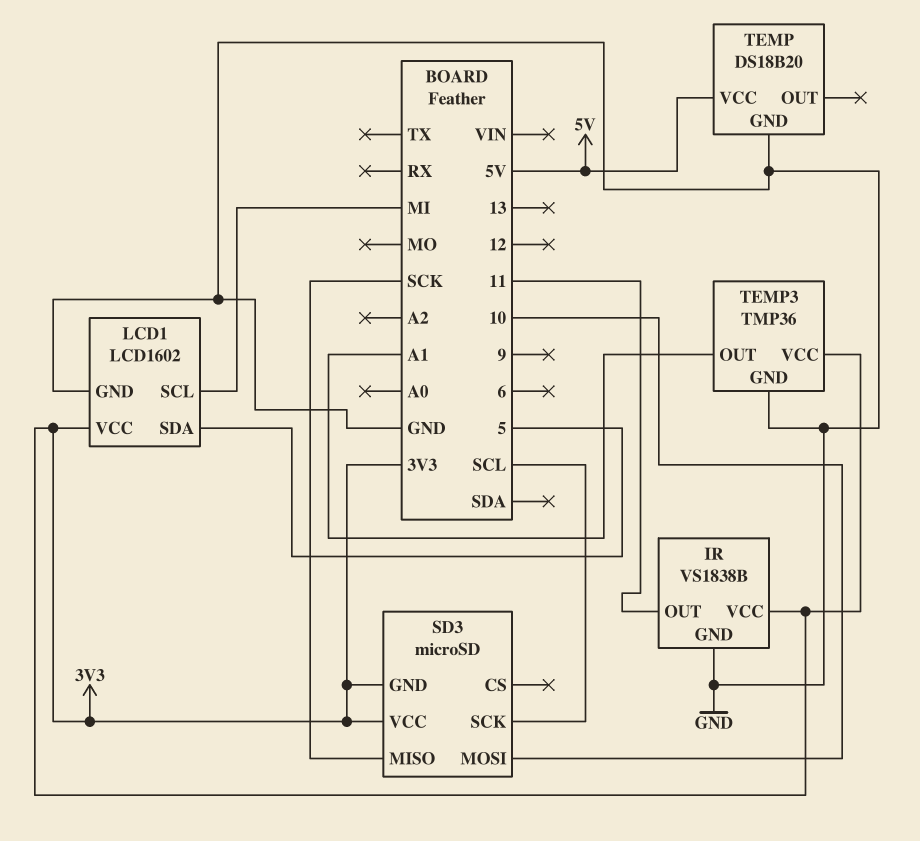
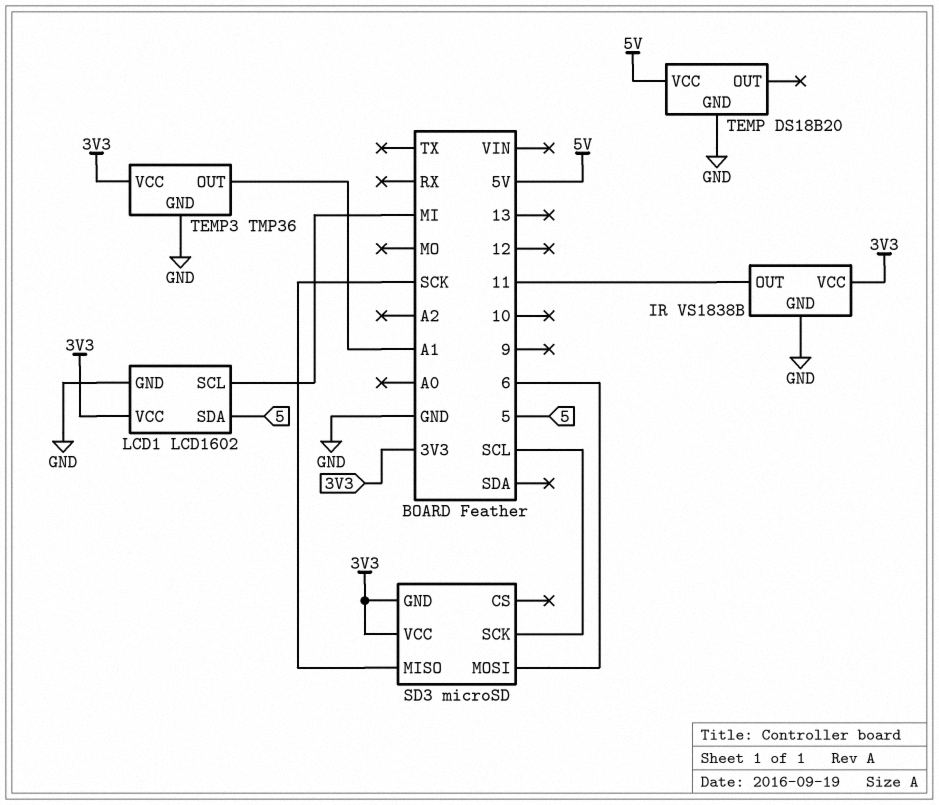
SD3 pin MOSI: 10 -> 6

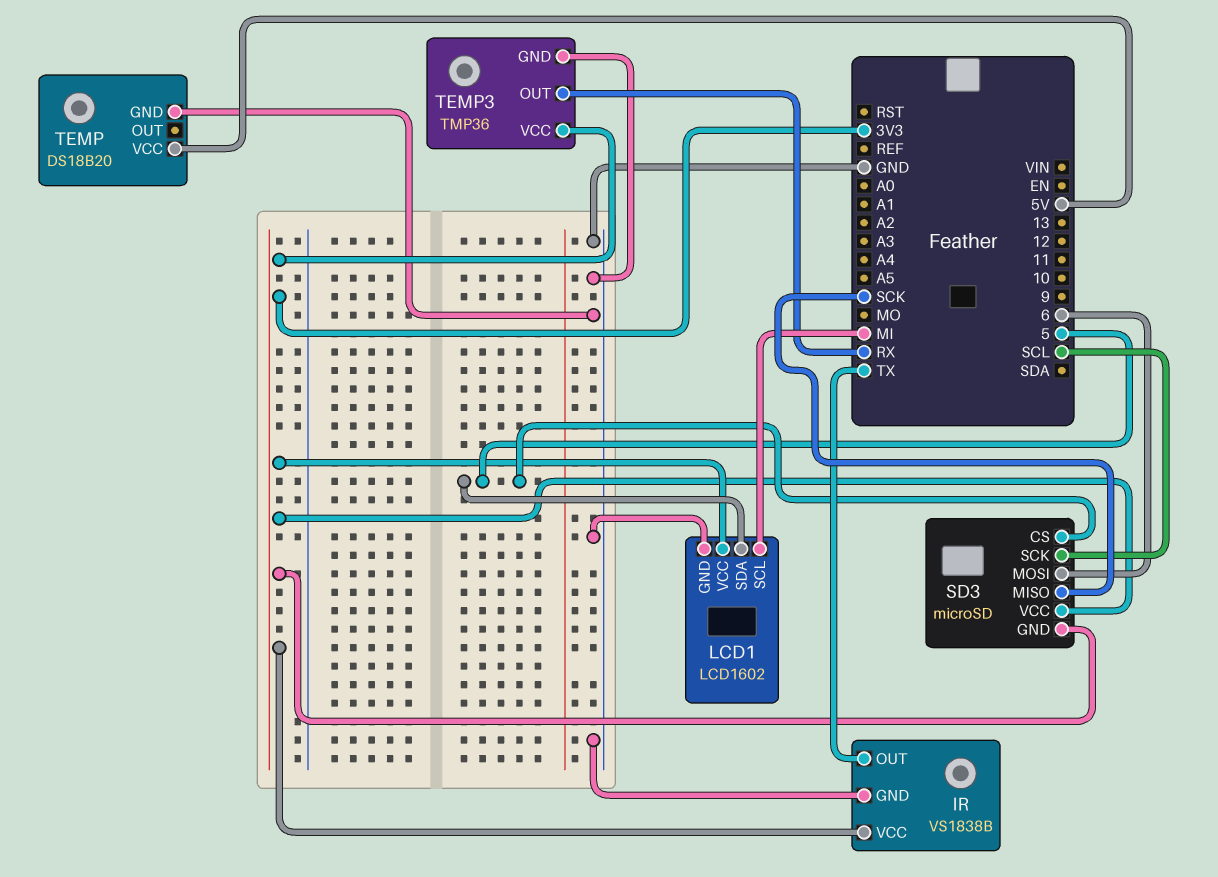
IR pin OUT: 11 -> TX
SD3 pin CS: none -> 5
TEMP3 pin OUT: A1 -> RX

